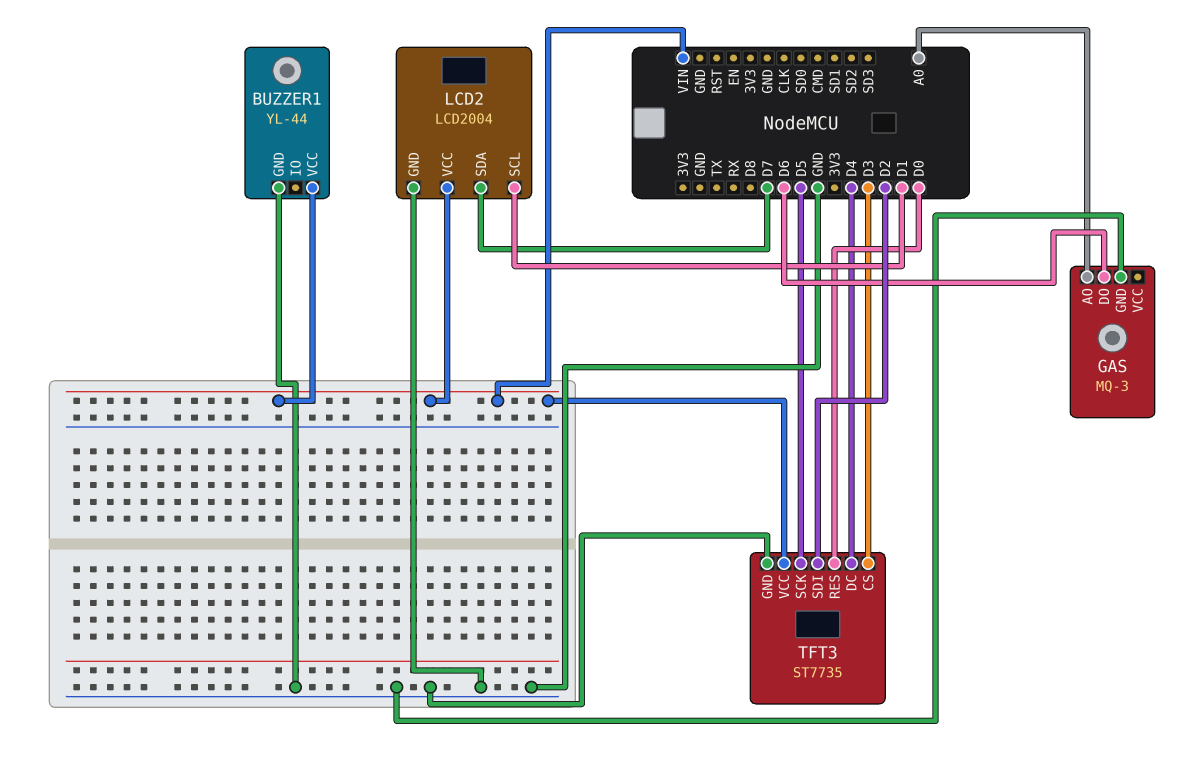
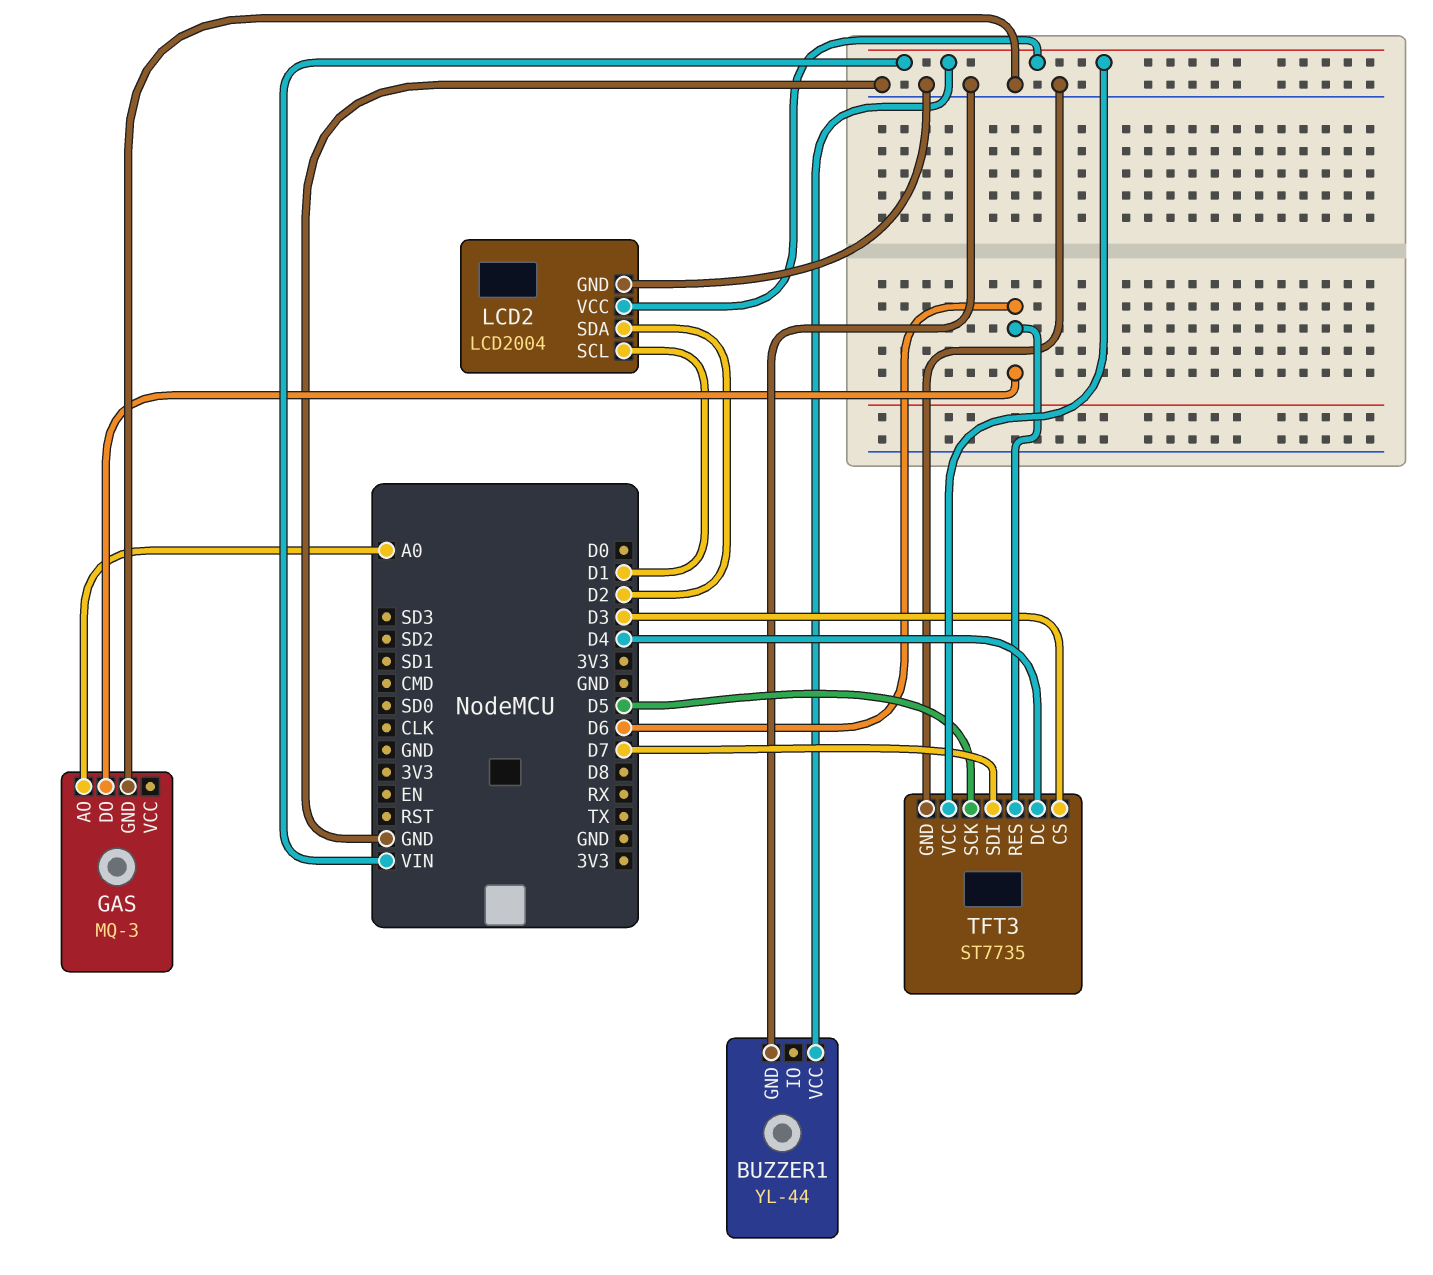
LCD2 pin SDA: D7 -> D2
TFT3 pin RES: D0 -> D6
TFT3 pin SDI: D2 -> D7

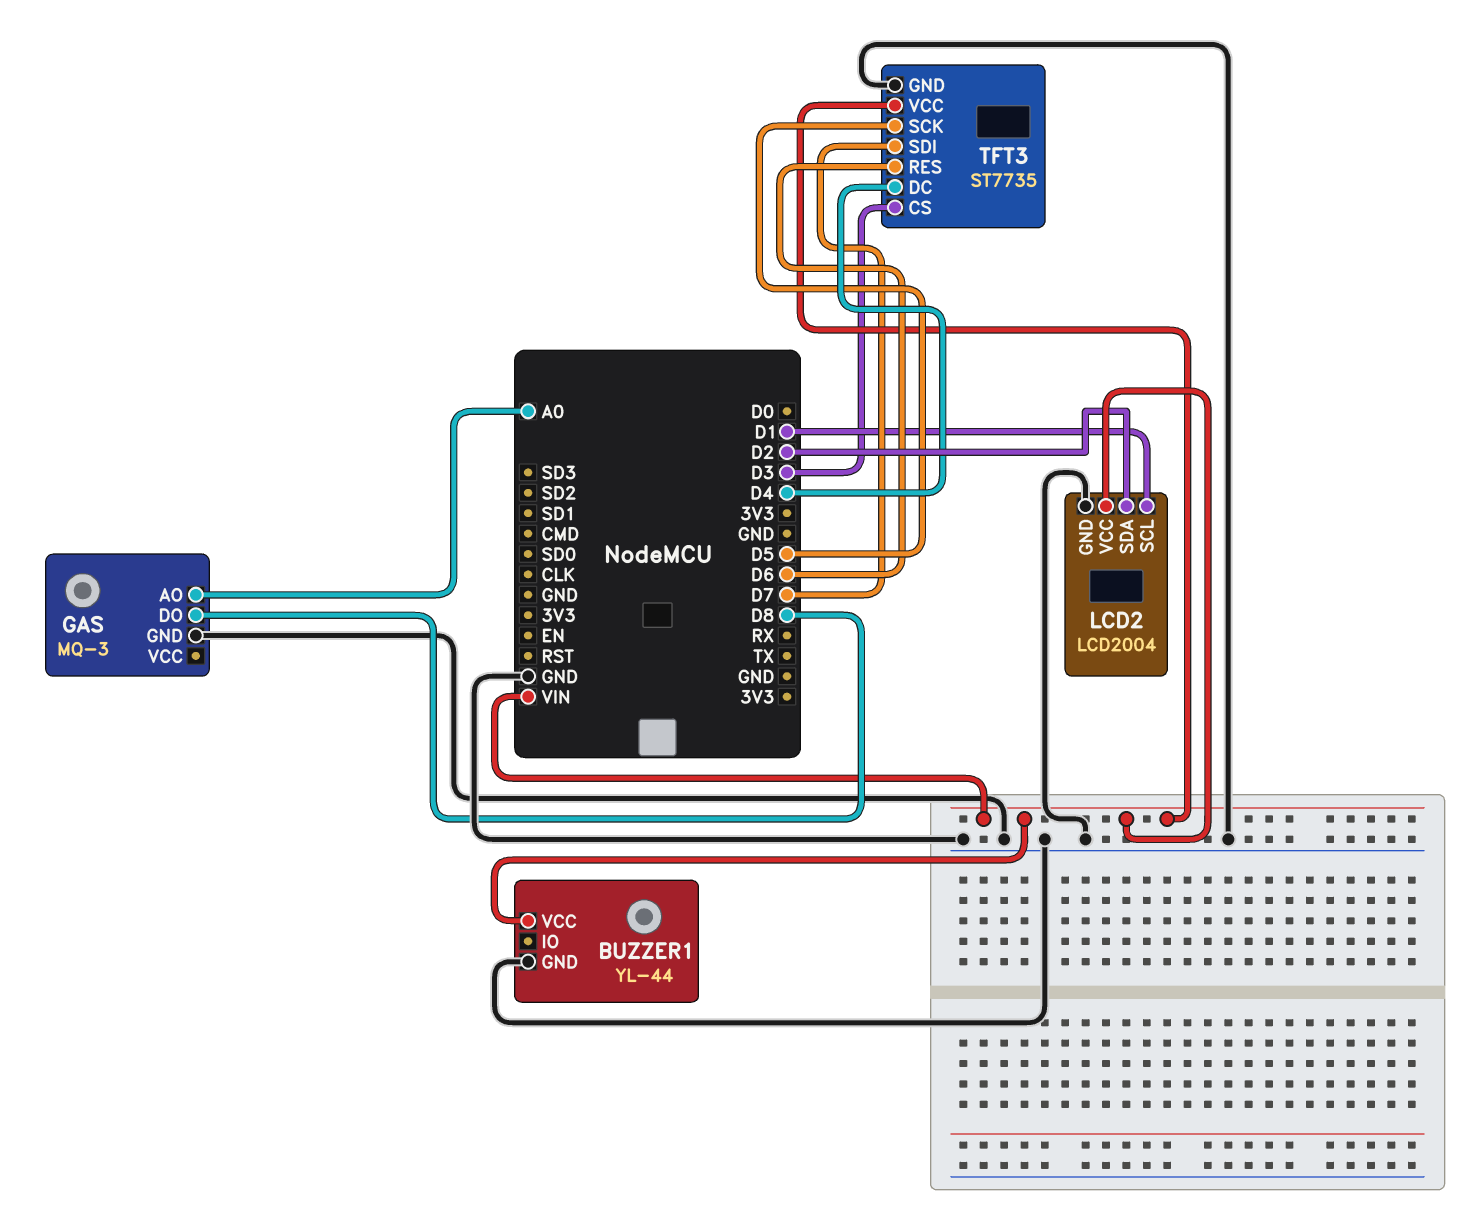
GAS pin DO: D6 -> D8

